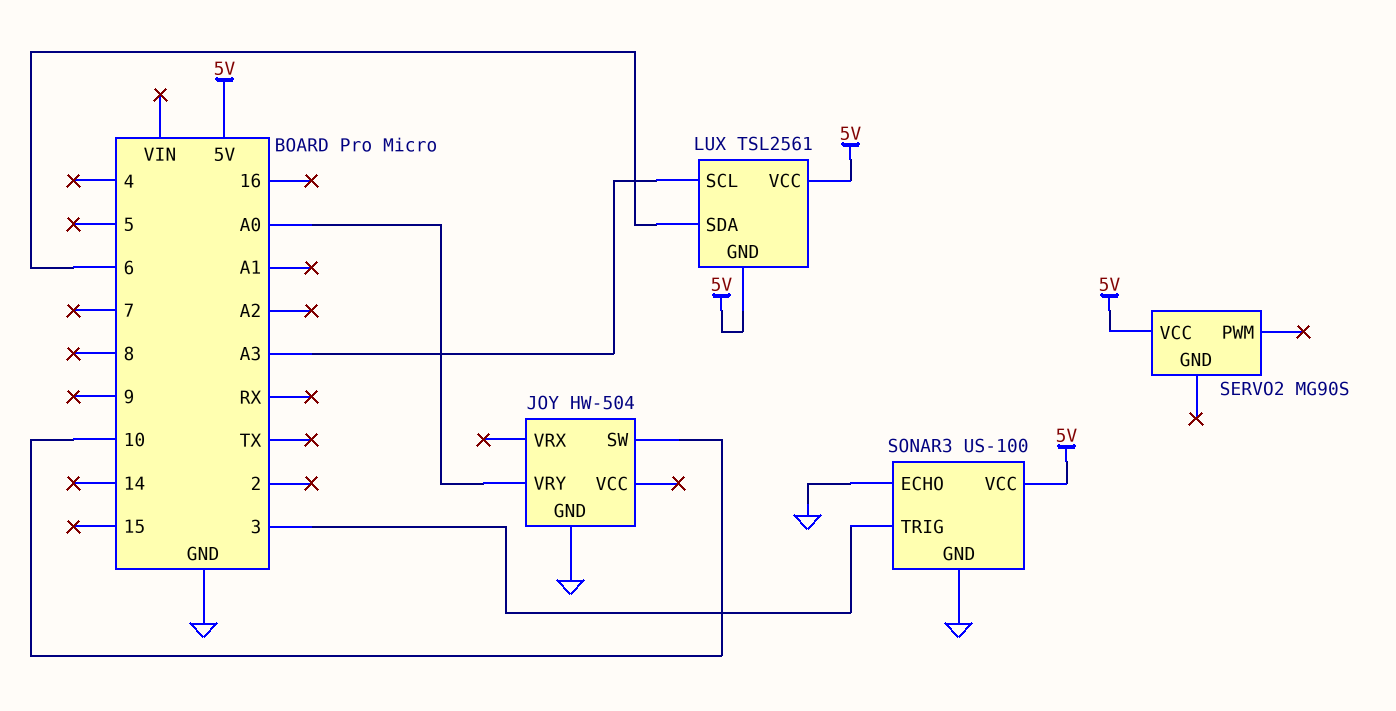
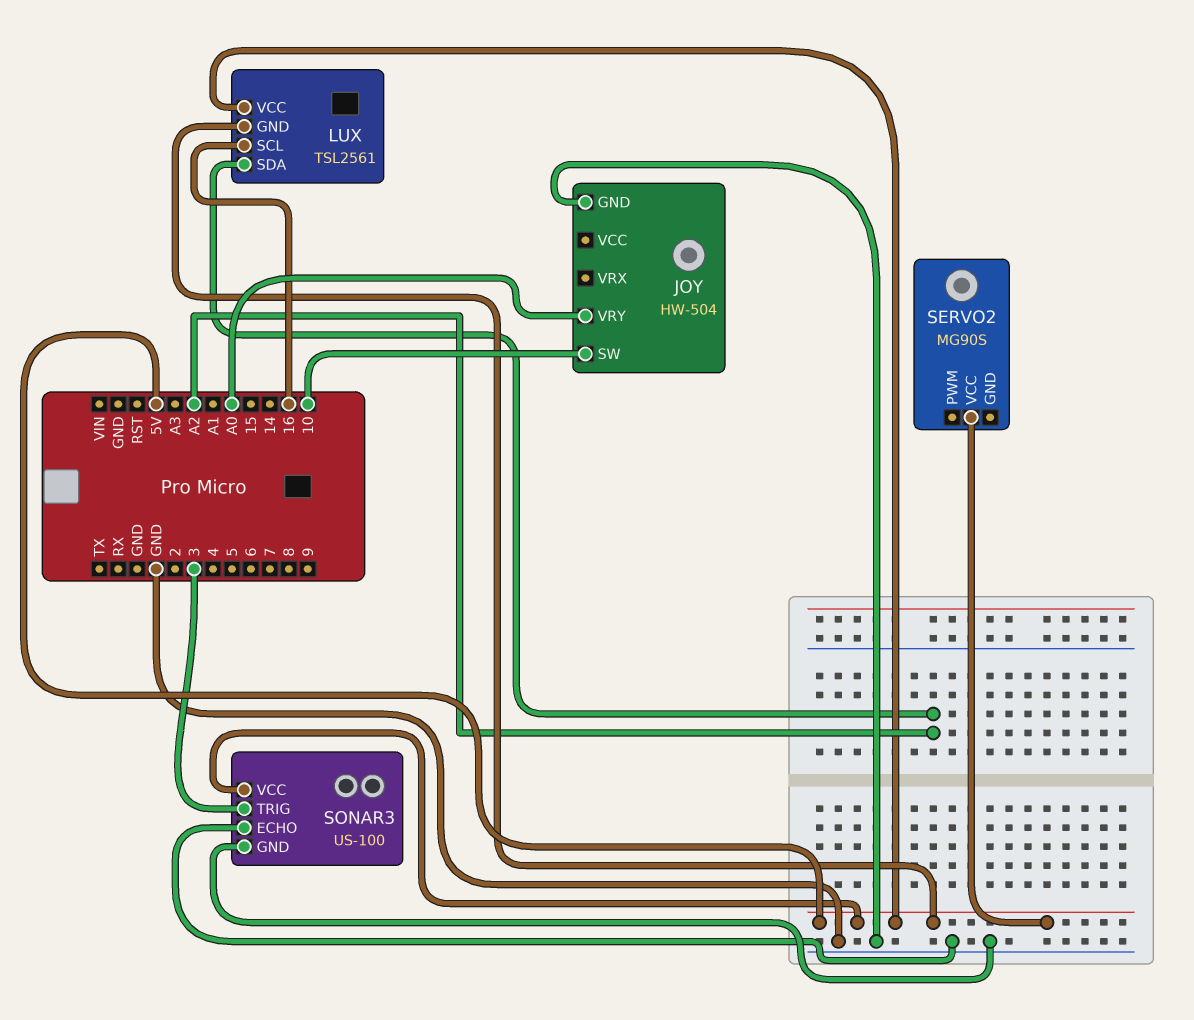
LUX pin SCL: A3 -> 16
LUX pin SDA: 6 -> A2

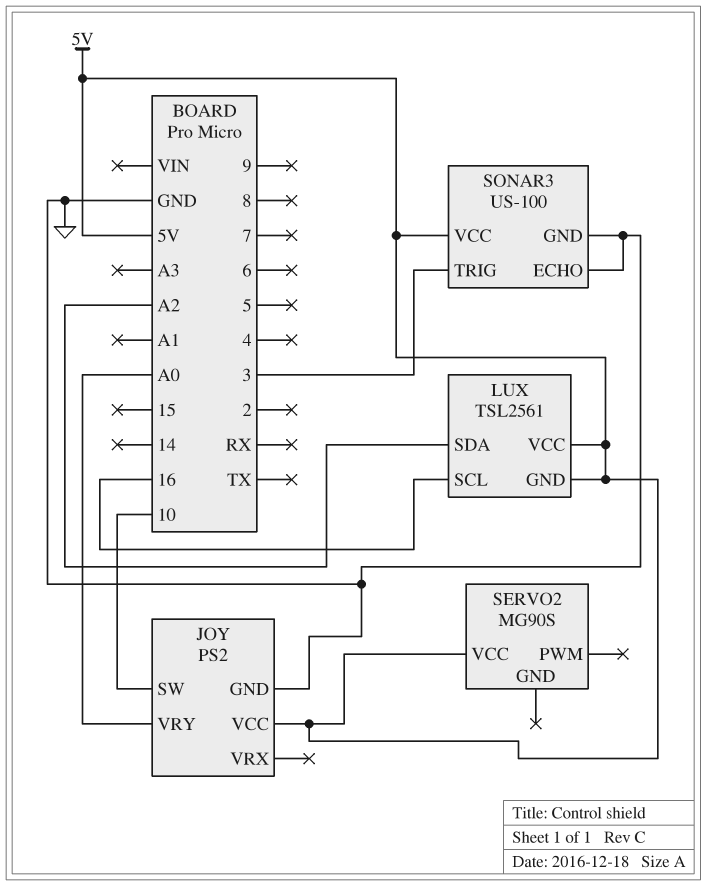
JOY: HW-504 -> PS2
JOY pin VCC: none -> 5V

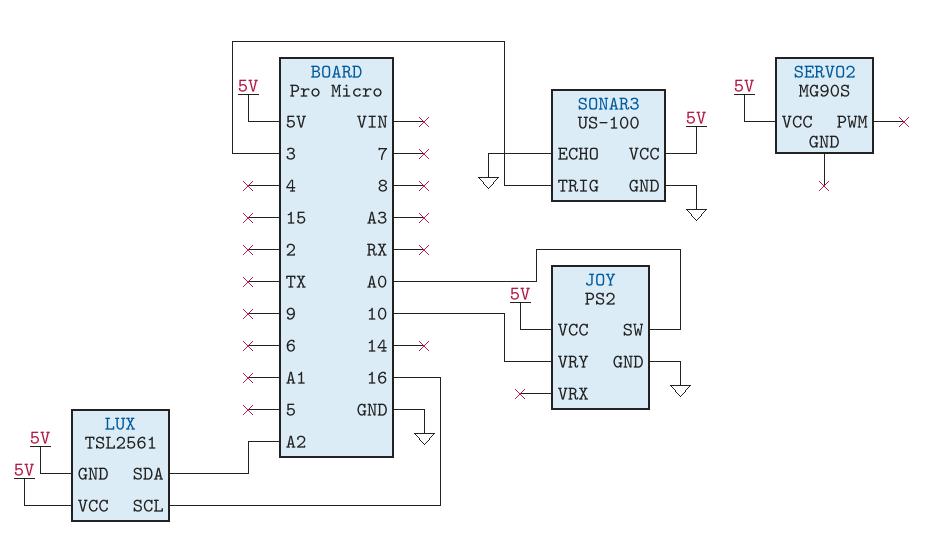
JOY pin SW: 10 -> A0
JOY pin VRY: A0 -> 10

